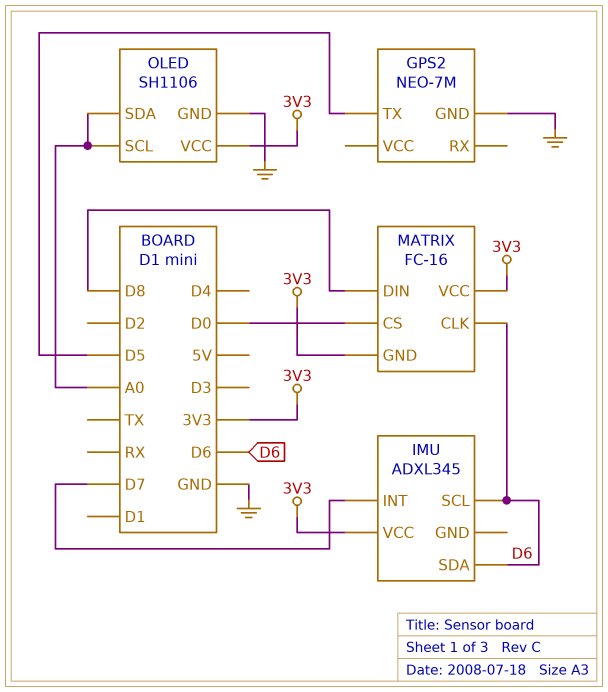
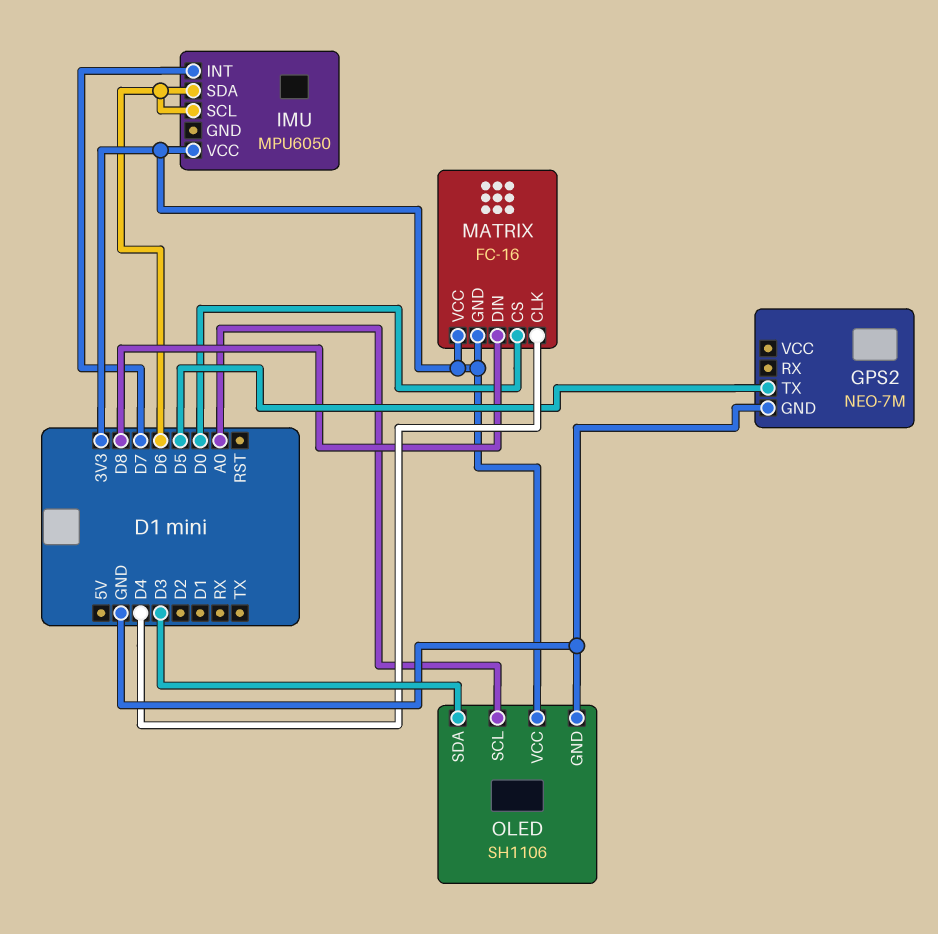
IMU: ADXL345 -> MPU6050
MATRIX pin CLK: D6 -> D4
OLED pin SDA: A0 -> D3

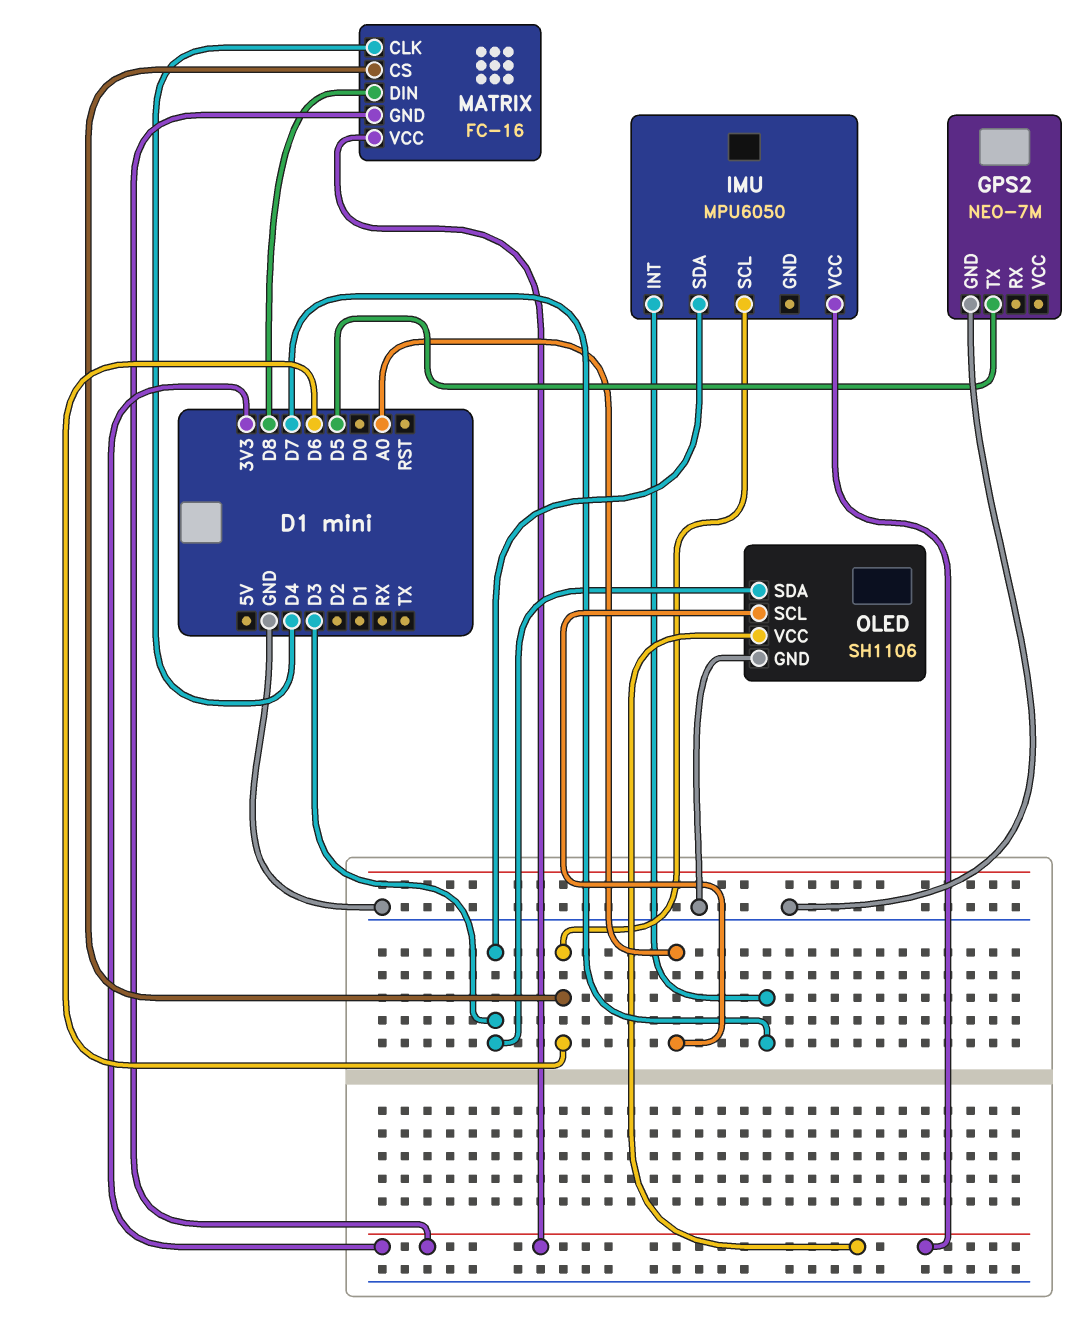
IMU pin SDA: D6 -> D3
MATRIX pin CS: D0 -> D6

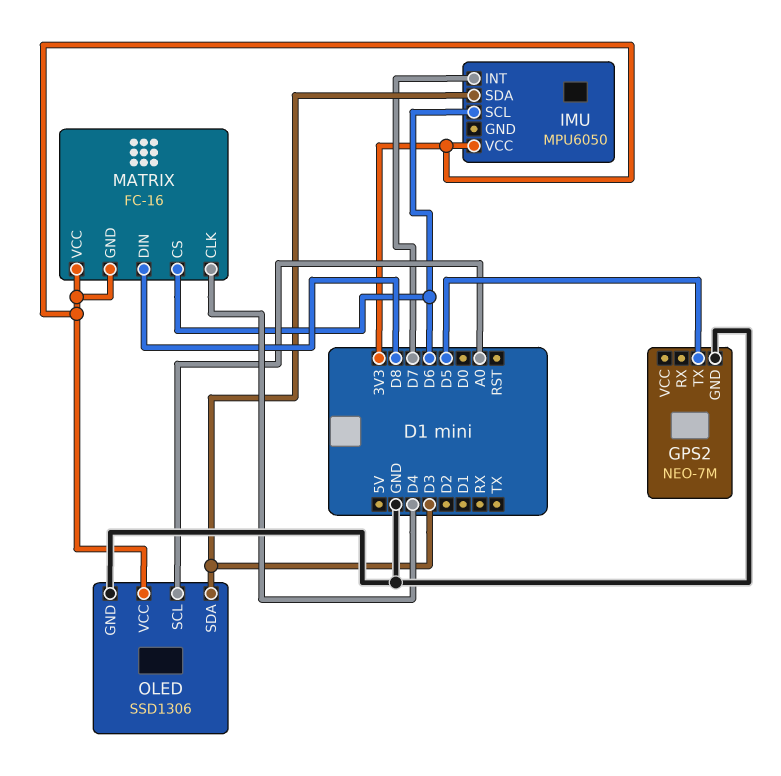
OLED: SH1106 -> SSD1306

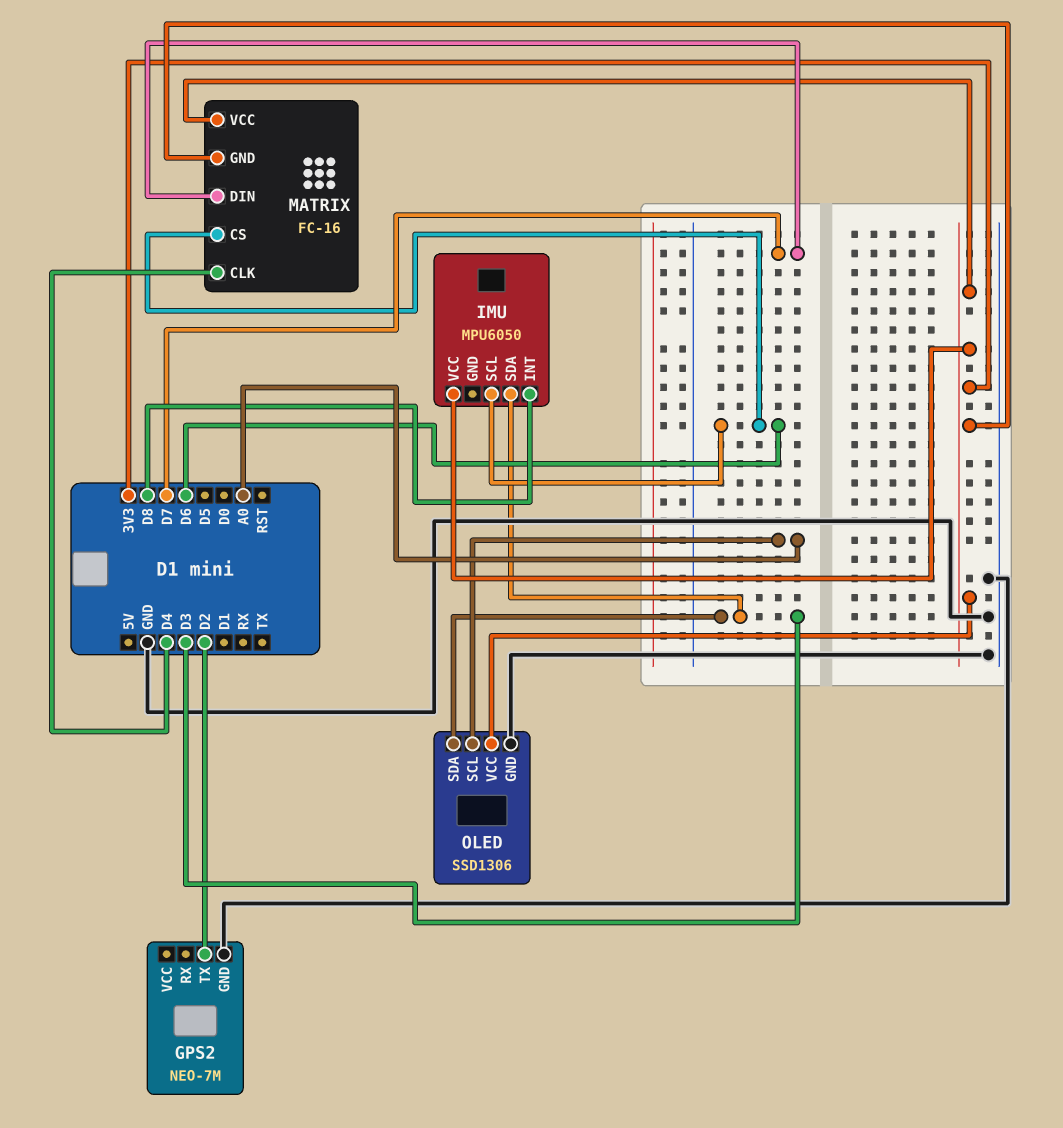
GPS2 pin TX: D5 -> D2
IMU pin INT: D7 -> D8
MATRIX pin DIN: D8 -> D7

